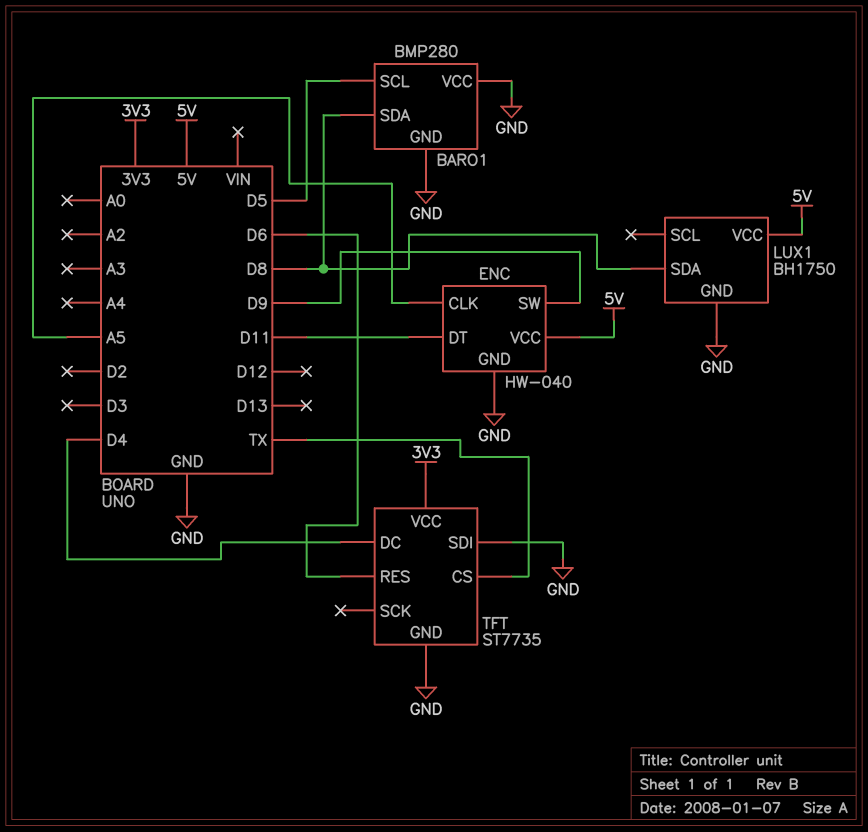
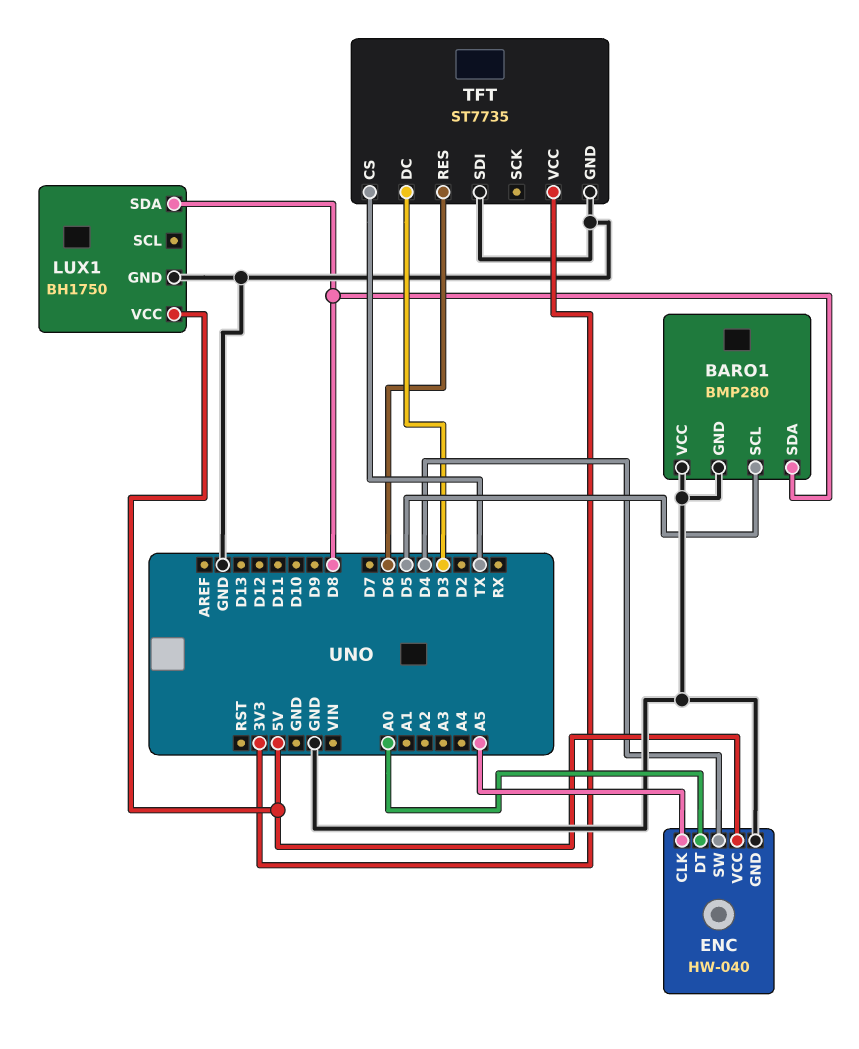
ENC pin DT: D11 -> A0
ENC pin SW: D9 -> D4
TFT pin DC: D4 -> D3

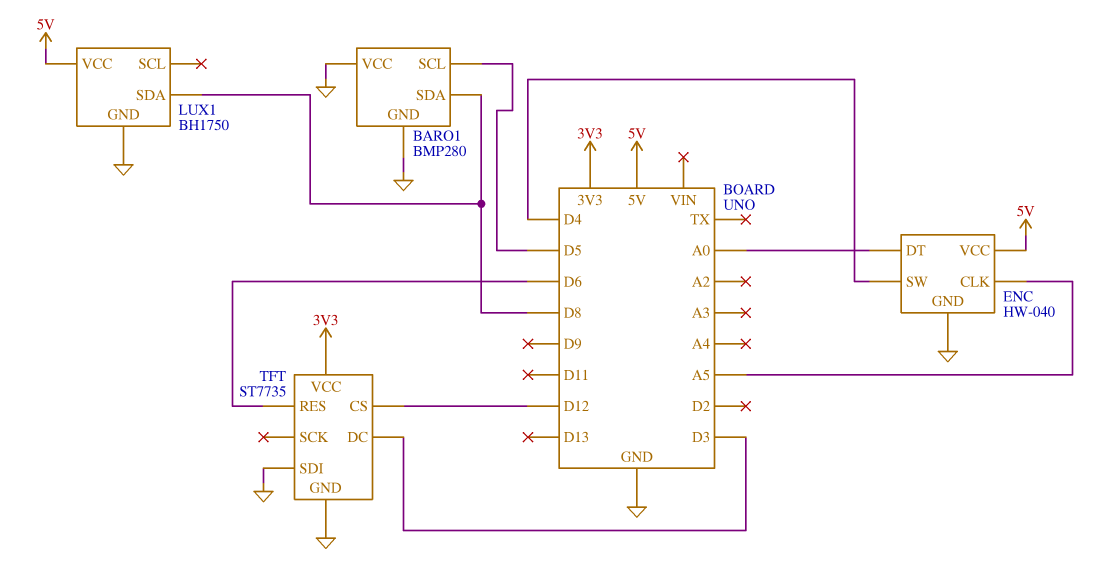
TFT pin CS: TX -> D12

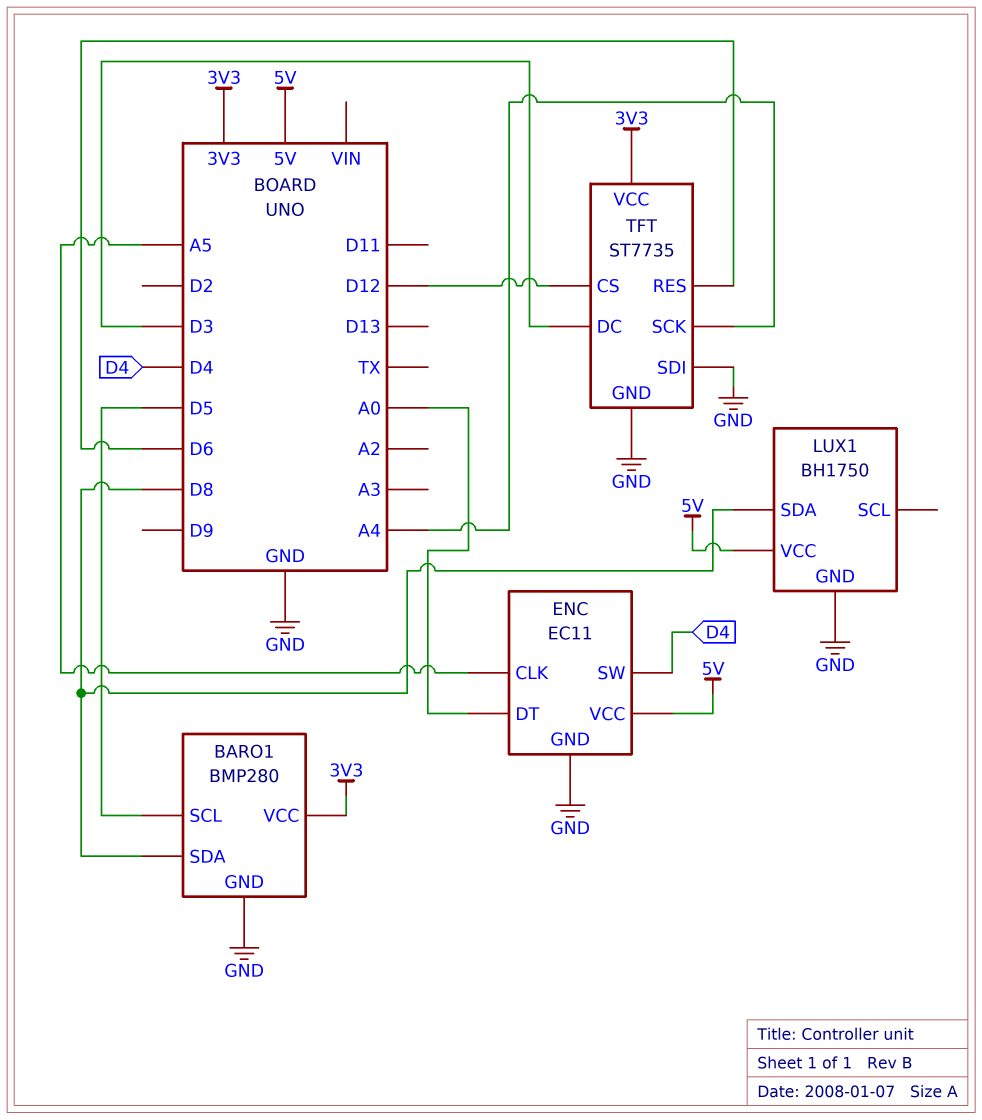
BARO1 pin VCC: GND -> 3V3
ENC: HW-040 -> EC11
TFT pin SCK: none -> A4

